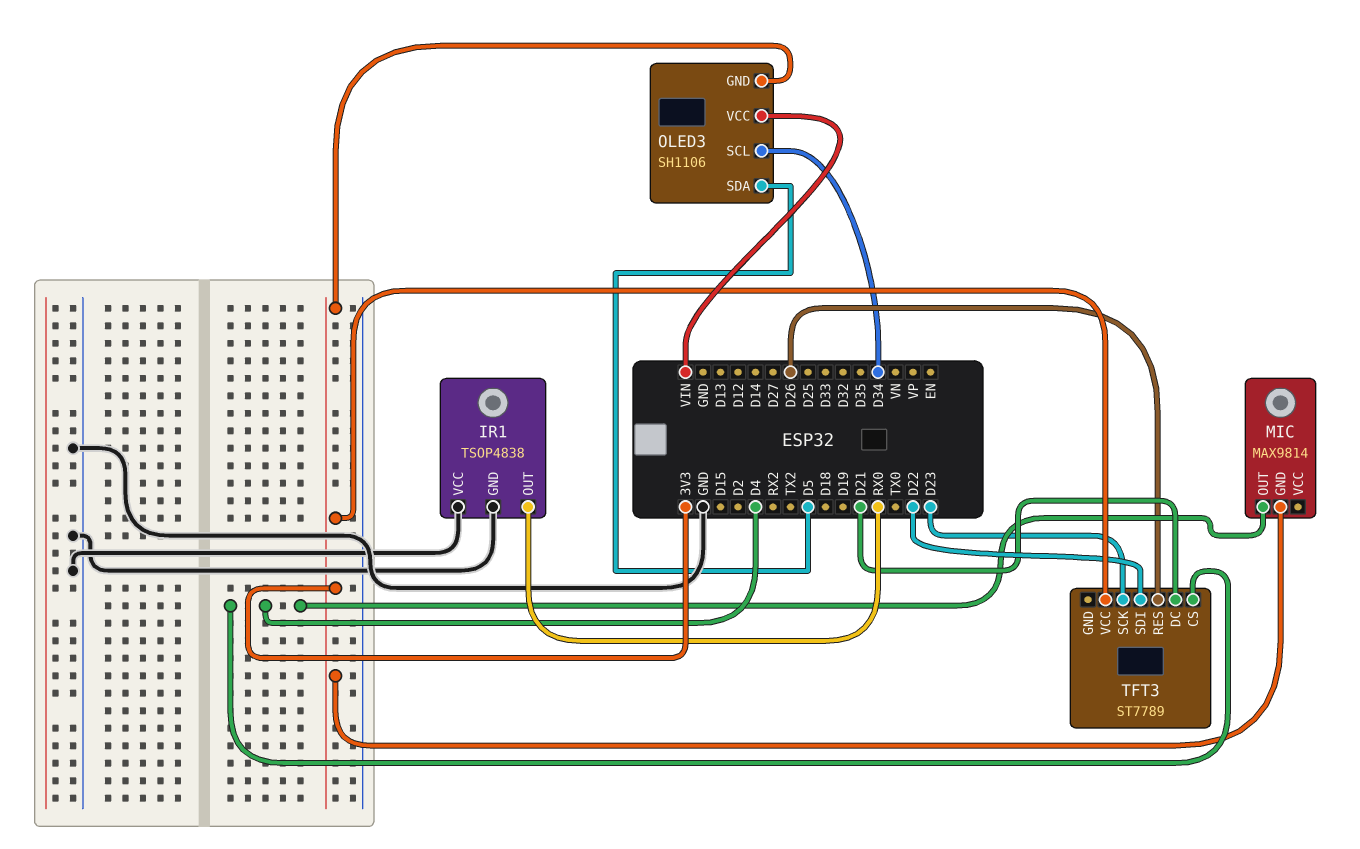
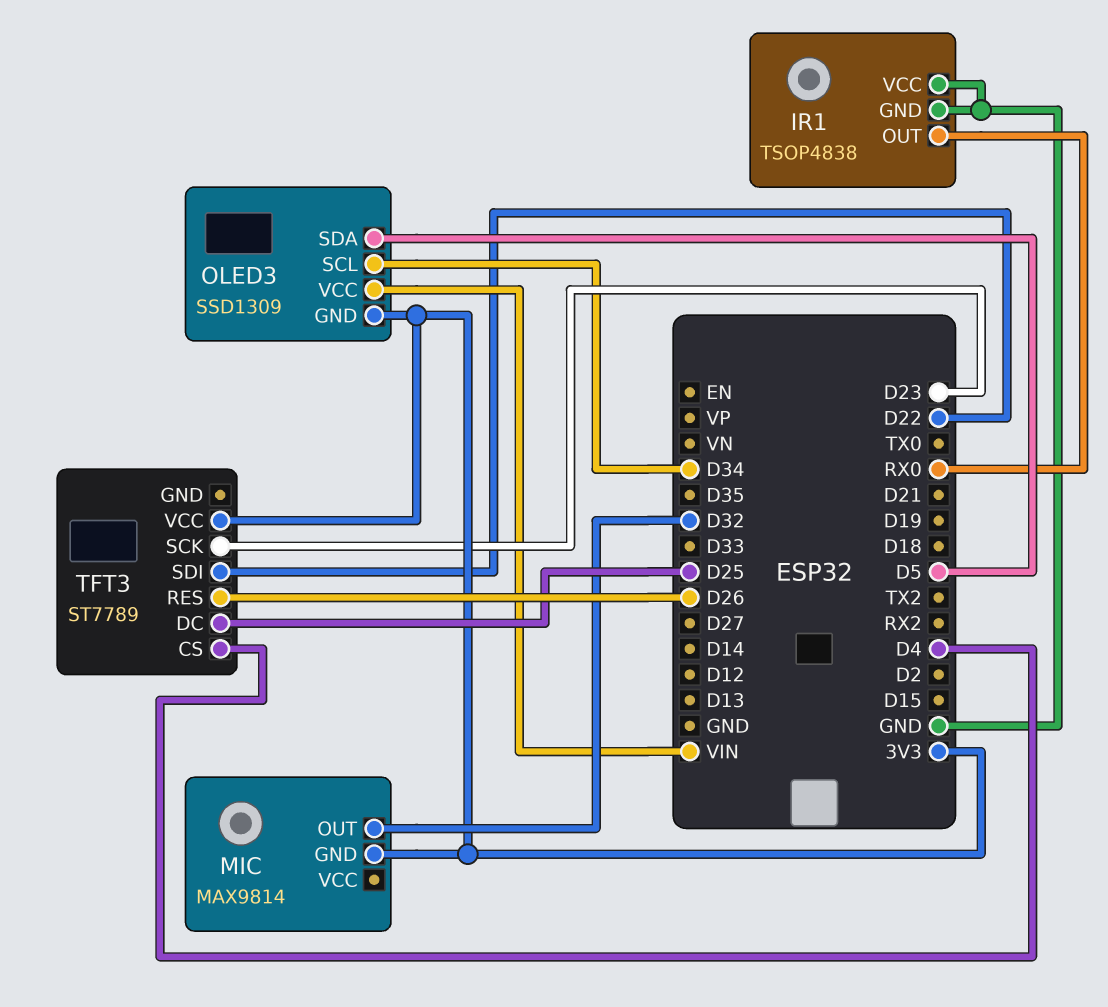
MIC pin OUT: D4 -> D32
OLED3: SH1106 -> SSD1309
TFT3 pin DC: D21 -> D25

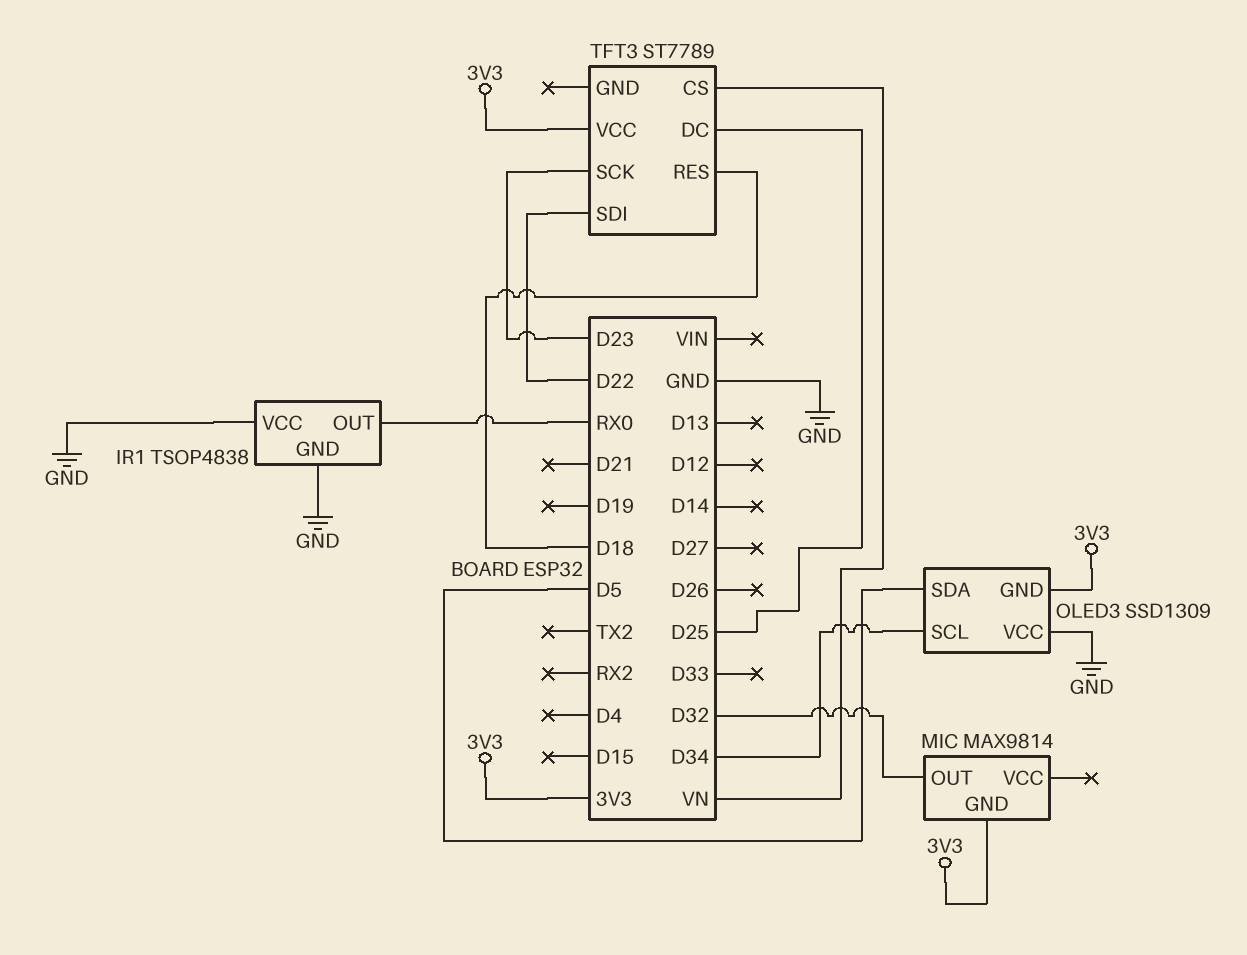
OLED3 pin VCC: VIN -> GND
TFT3 pin CS: D4 -> VN
TFT3 pin RES: D26 -> D18

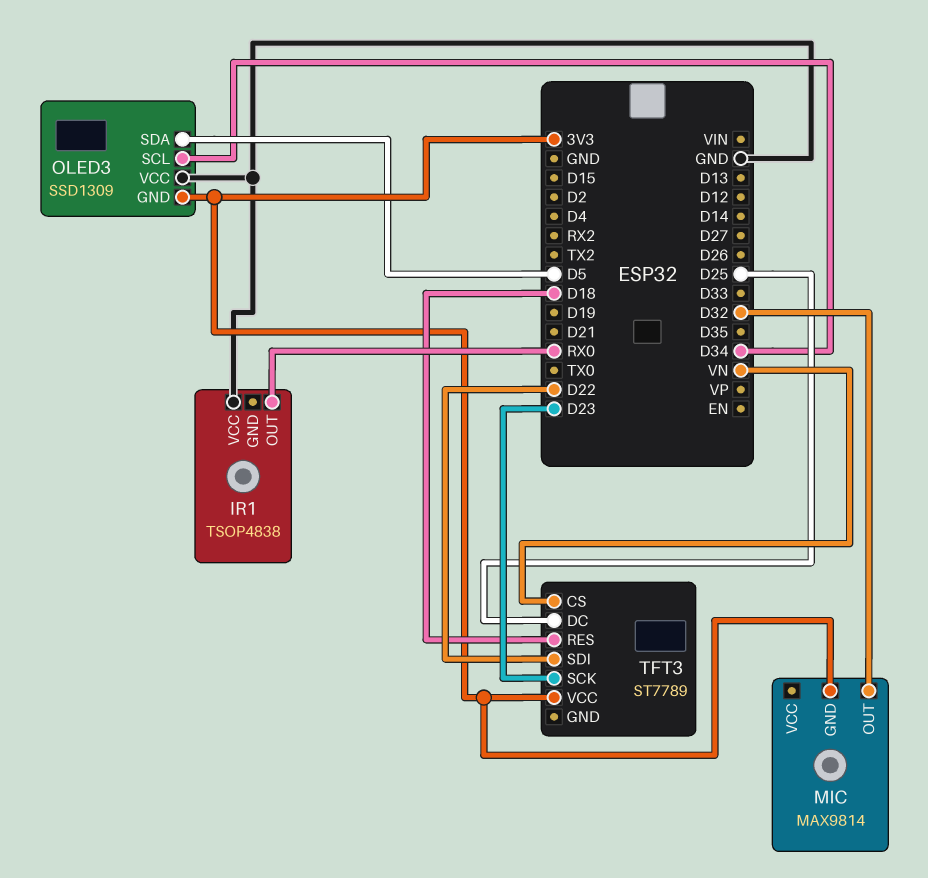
IR1 pin GND: GND -> none

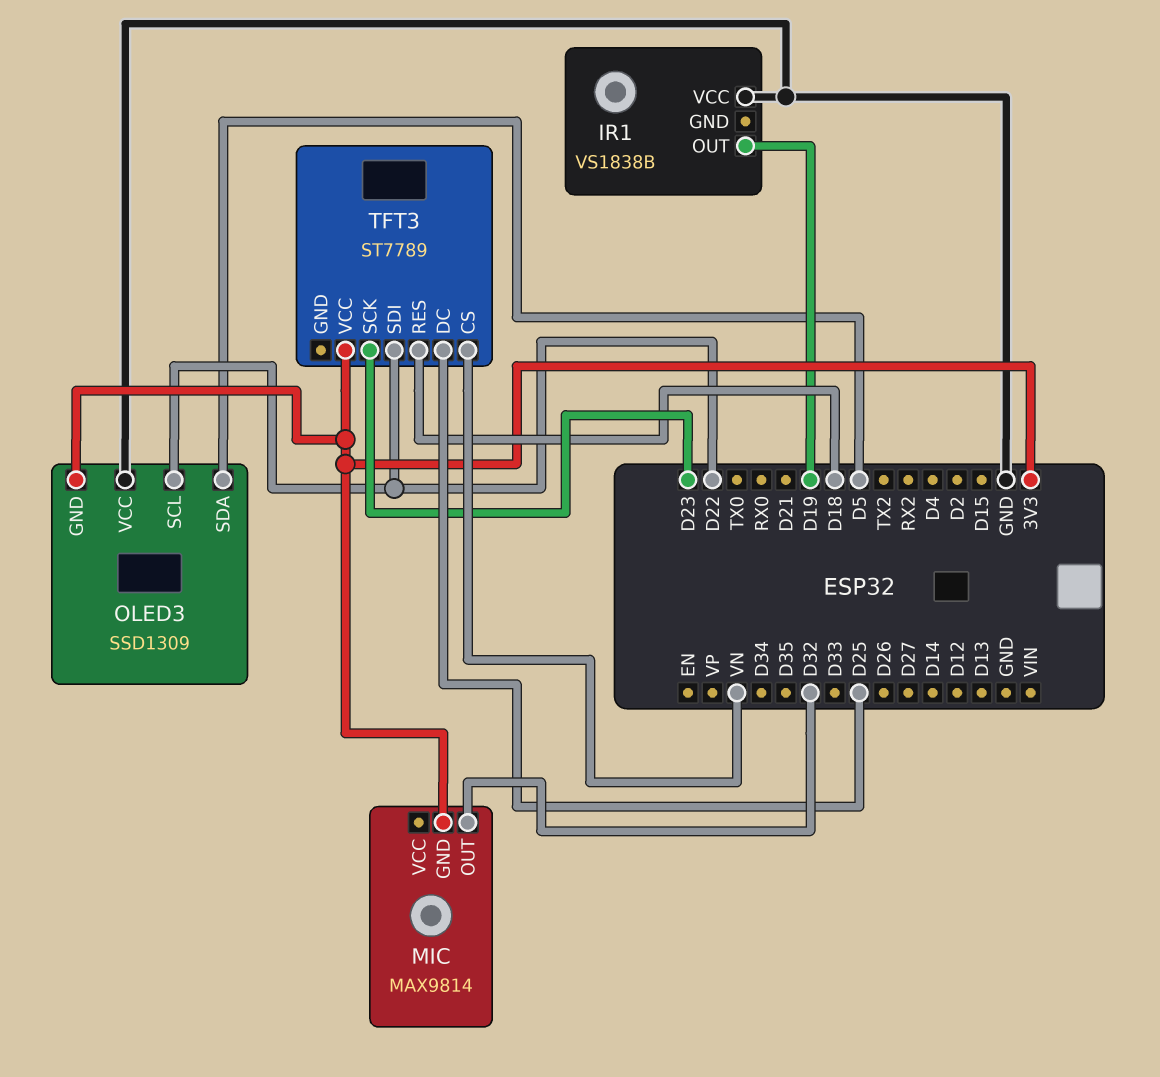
IR1: TSOP4838 -> VS1838B
IR1 pin OUT: RX0 -> D19
OLED3 pin SCL: D34 -> D22

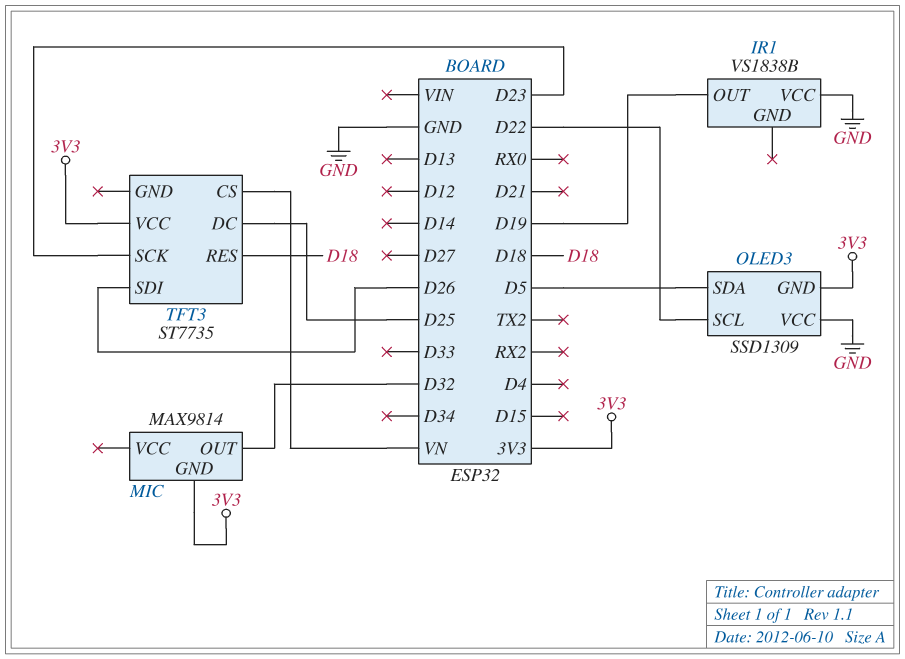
TFT3: ST7789 -> ST7735
TFT3 pin SDI: D22 -> D26

